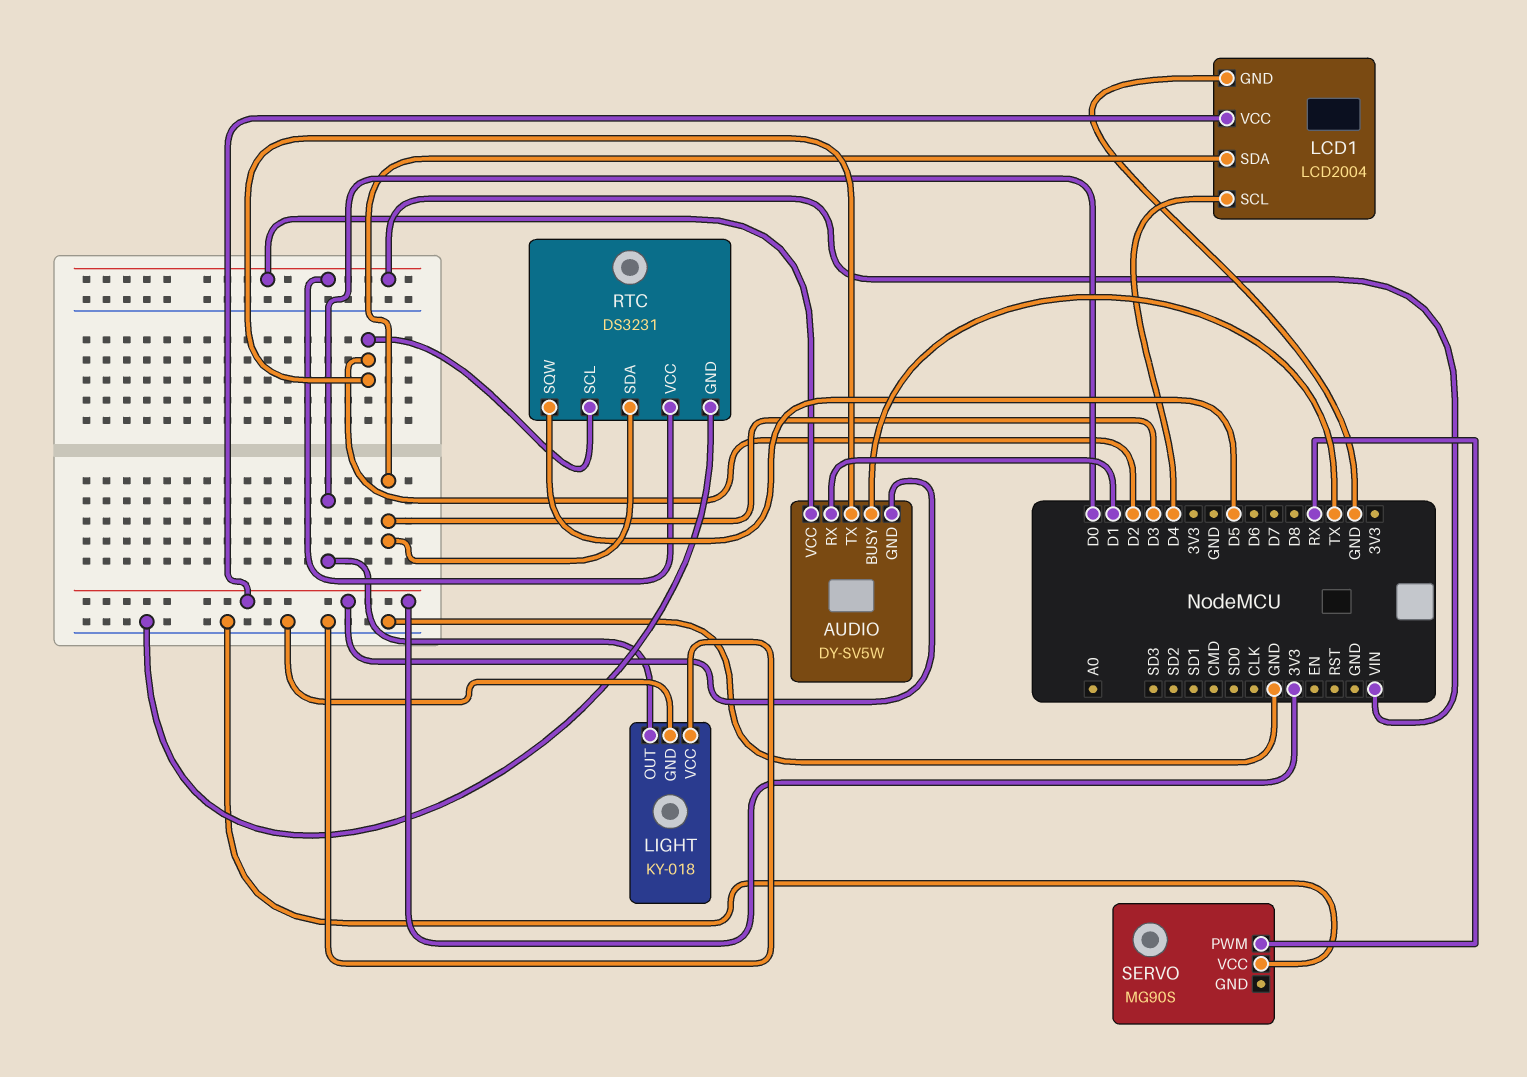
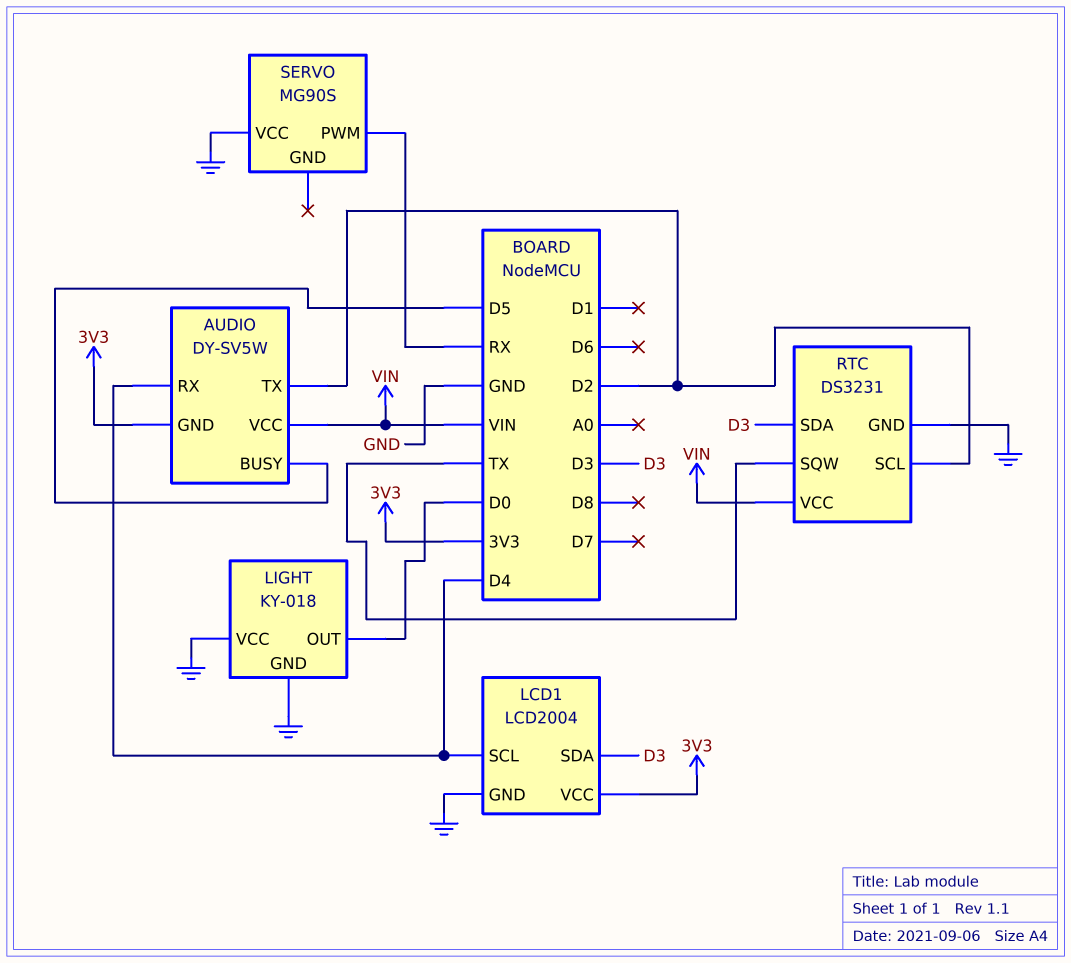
AUDIO pin BUSY: TX -> D5
AUDIO pin RX: D1 -> D4
RTC pin SQW: D5 -> TX

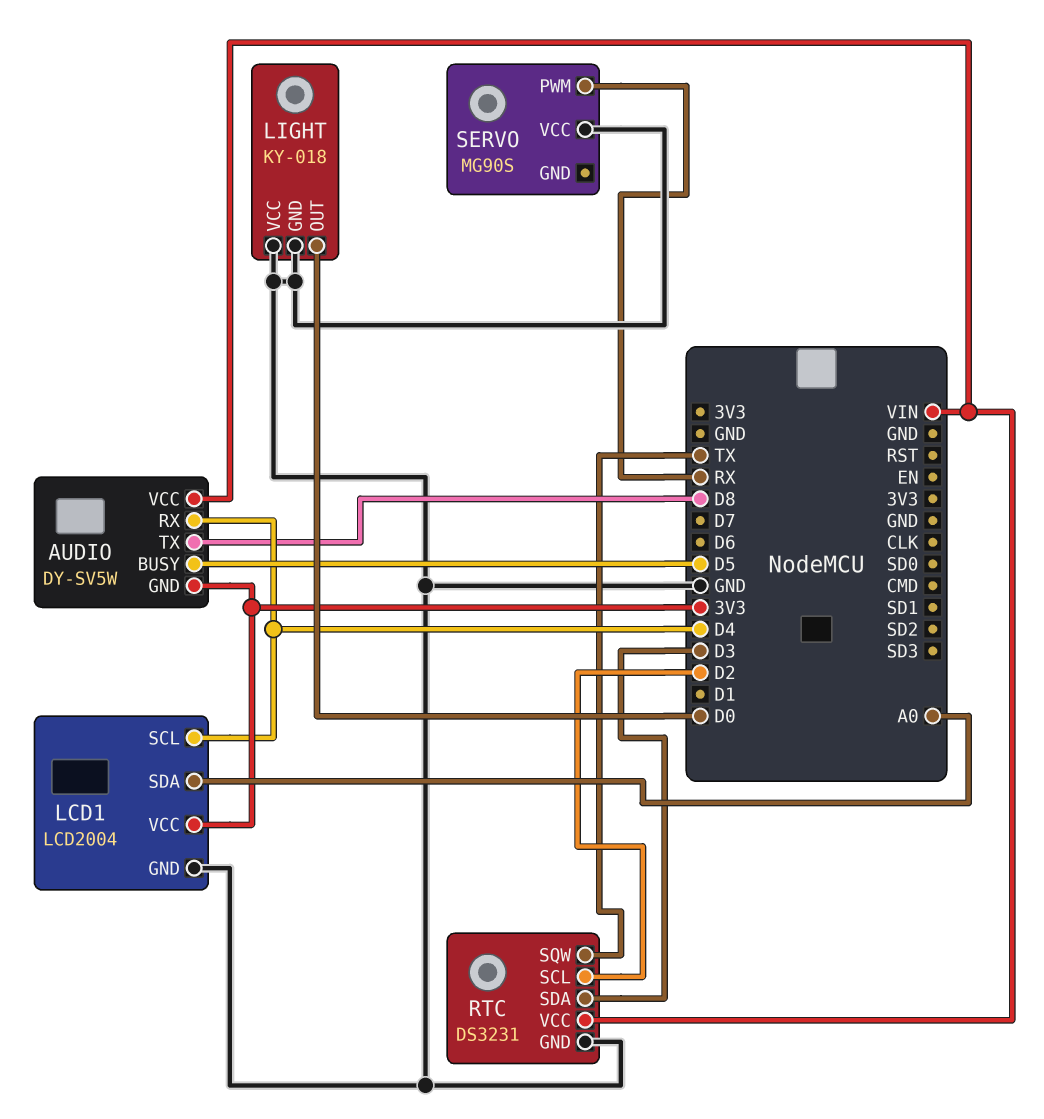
AUDIO pin TX: D2 -> D8
LCD1 pin SDA: D3 -> A0

